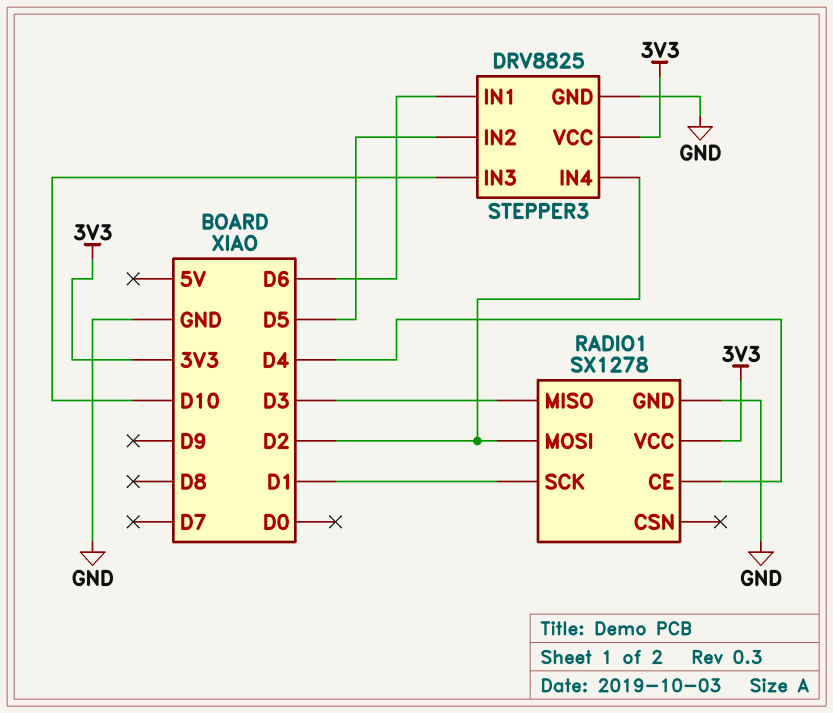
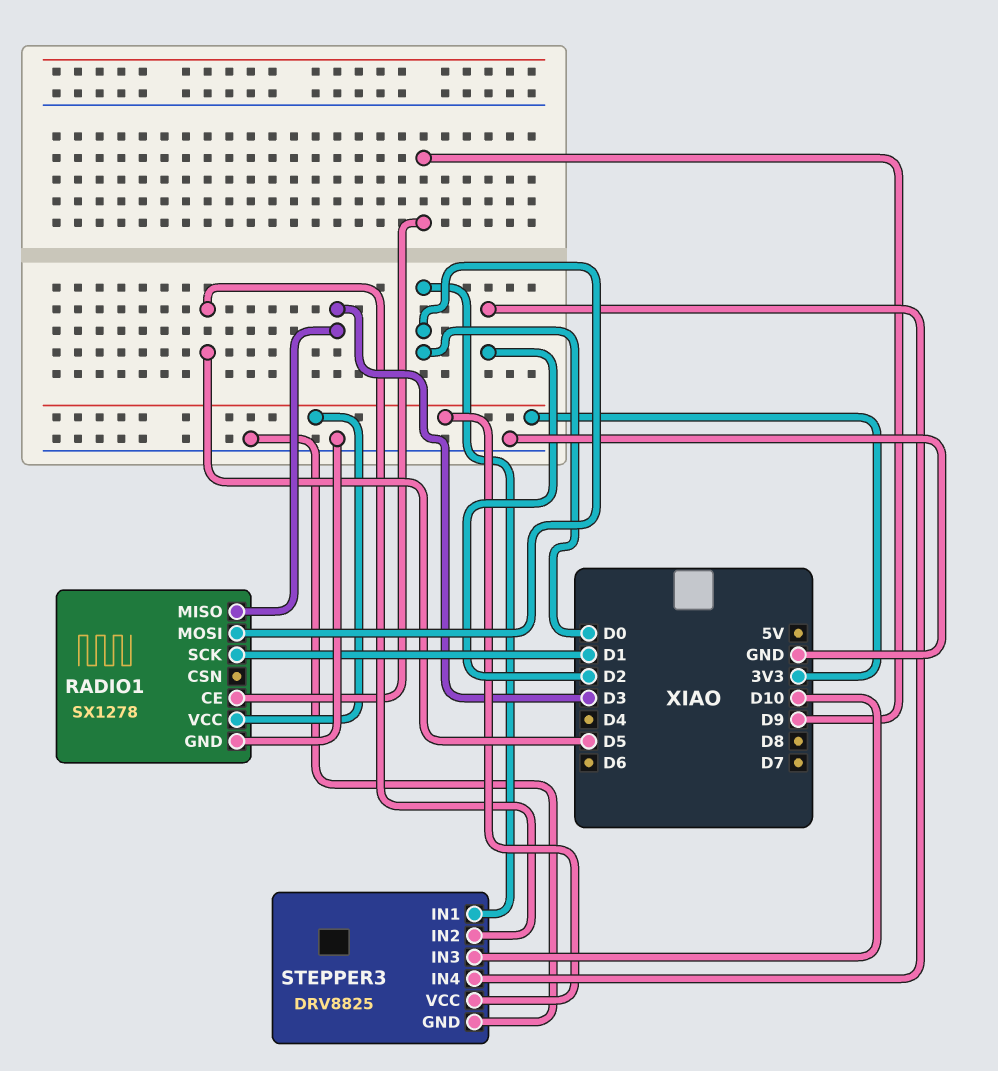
RADIO1 pin CE: D4 -> D9
RADIO1 pin MOSI: D2 -> D0
STEPPER3 pin IN1: D6 -> D0

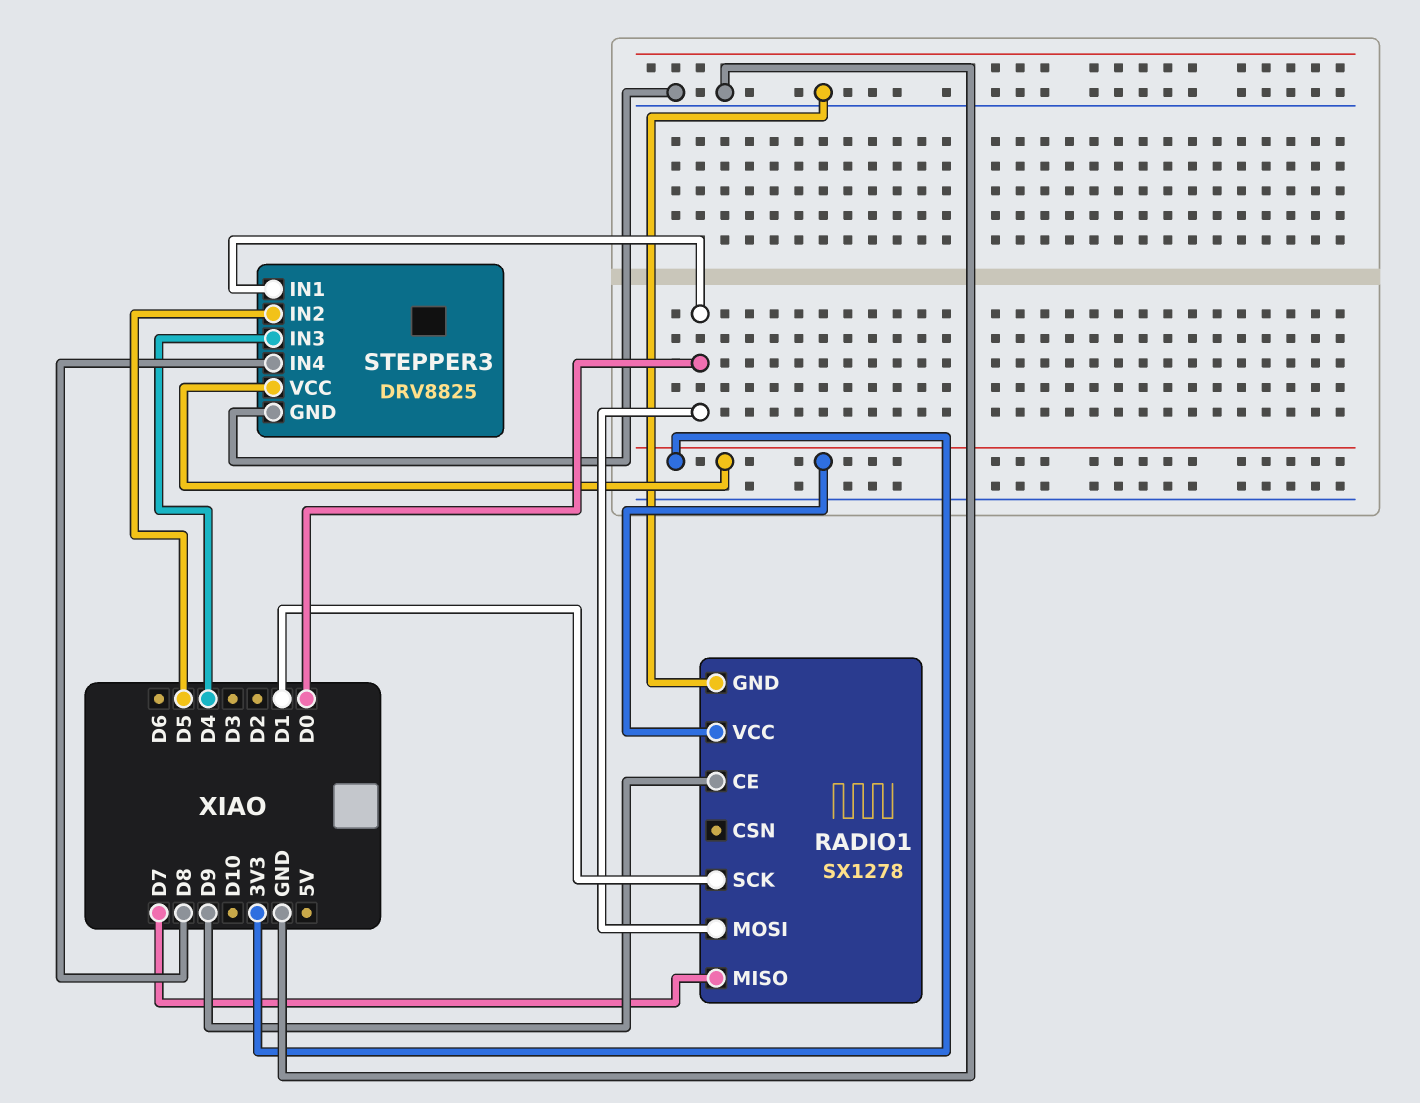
RADIO1 pin MISO: D3 -> D7
STEPPER3 pin IN3: D10 -> D4
STEPPER3 pin IN4: D2 -> D8

